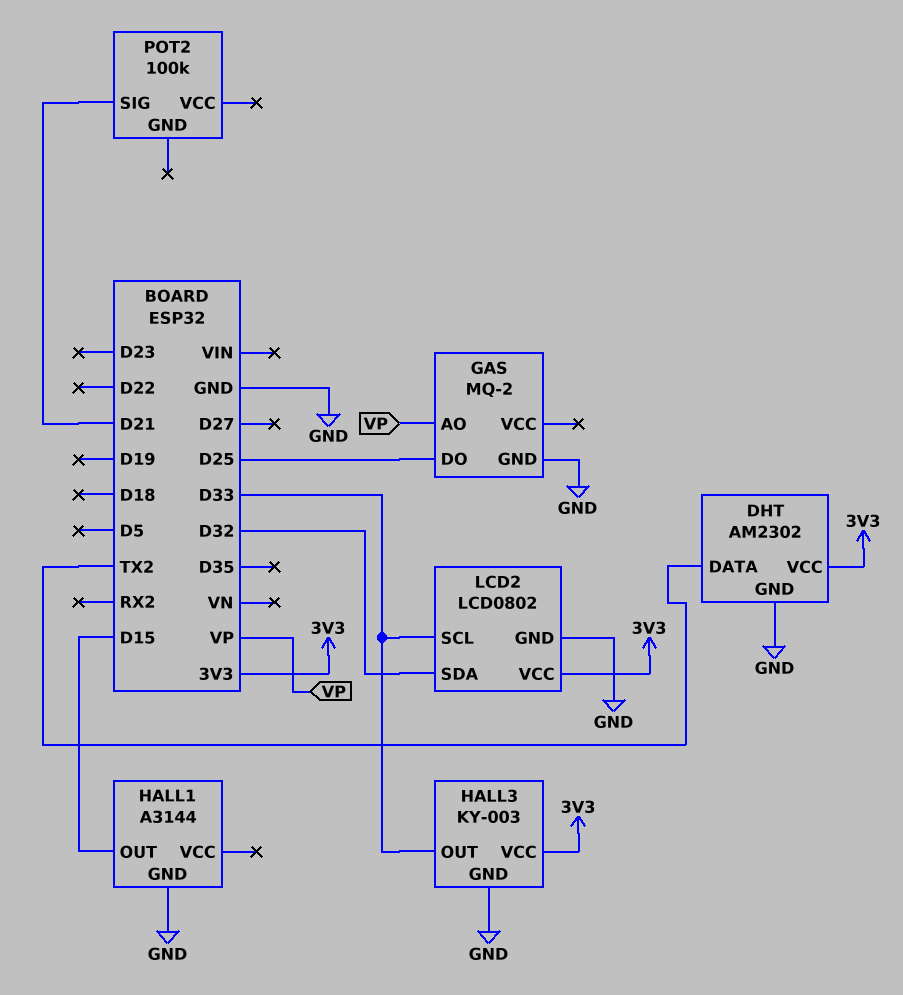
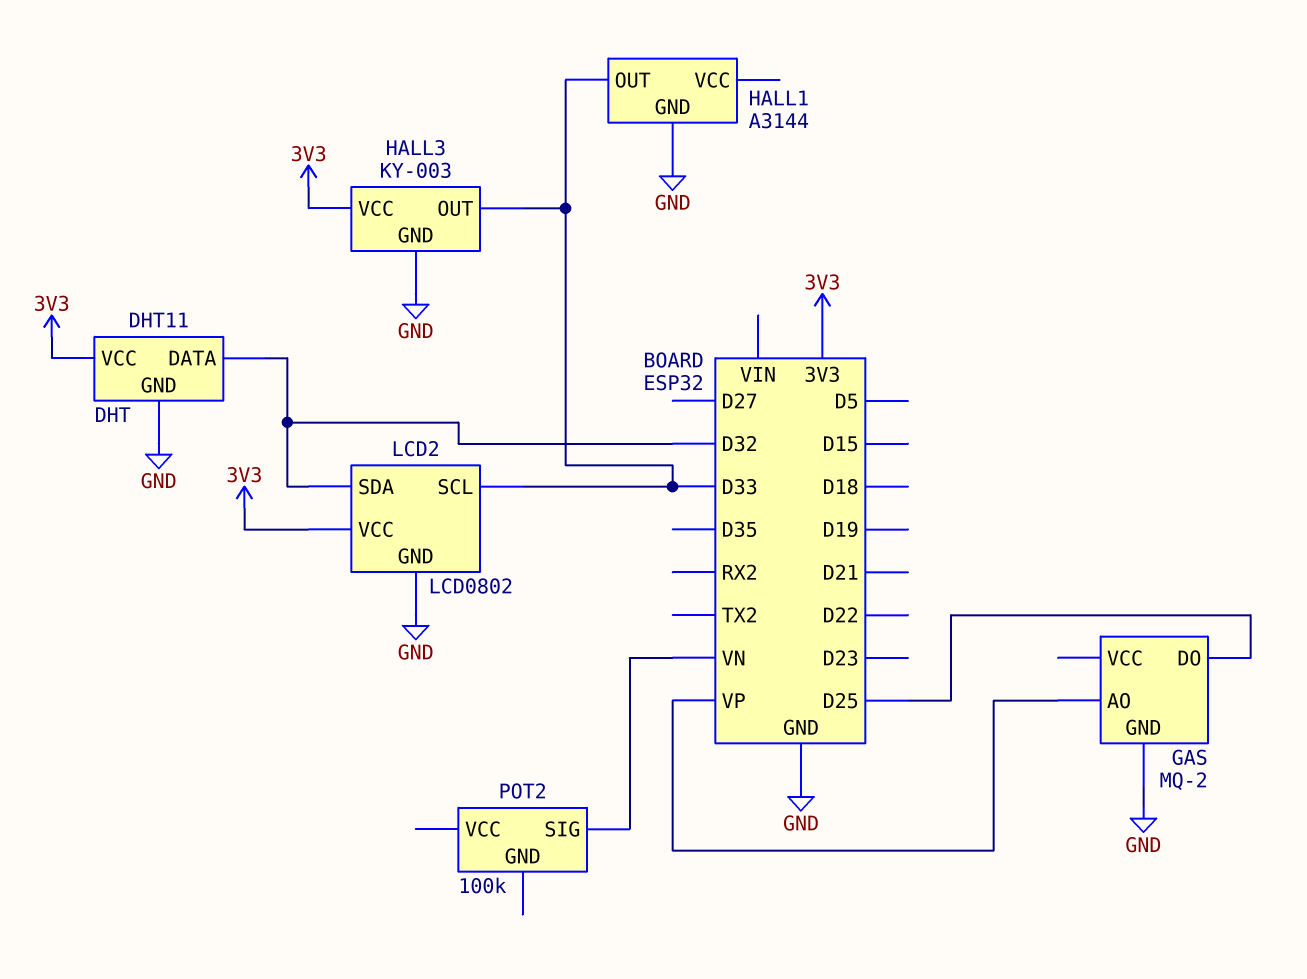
DHT: AM2302 -> DHT11
DHT pin DATA: TX2 -> D32
HALL1 pin OUT: D15 -> D33
POT2 pin SIG: D21 -> VN

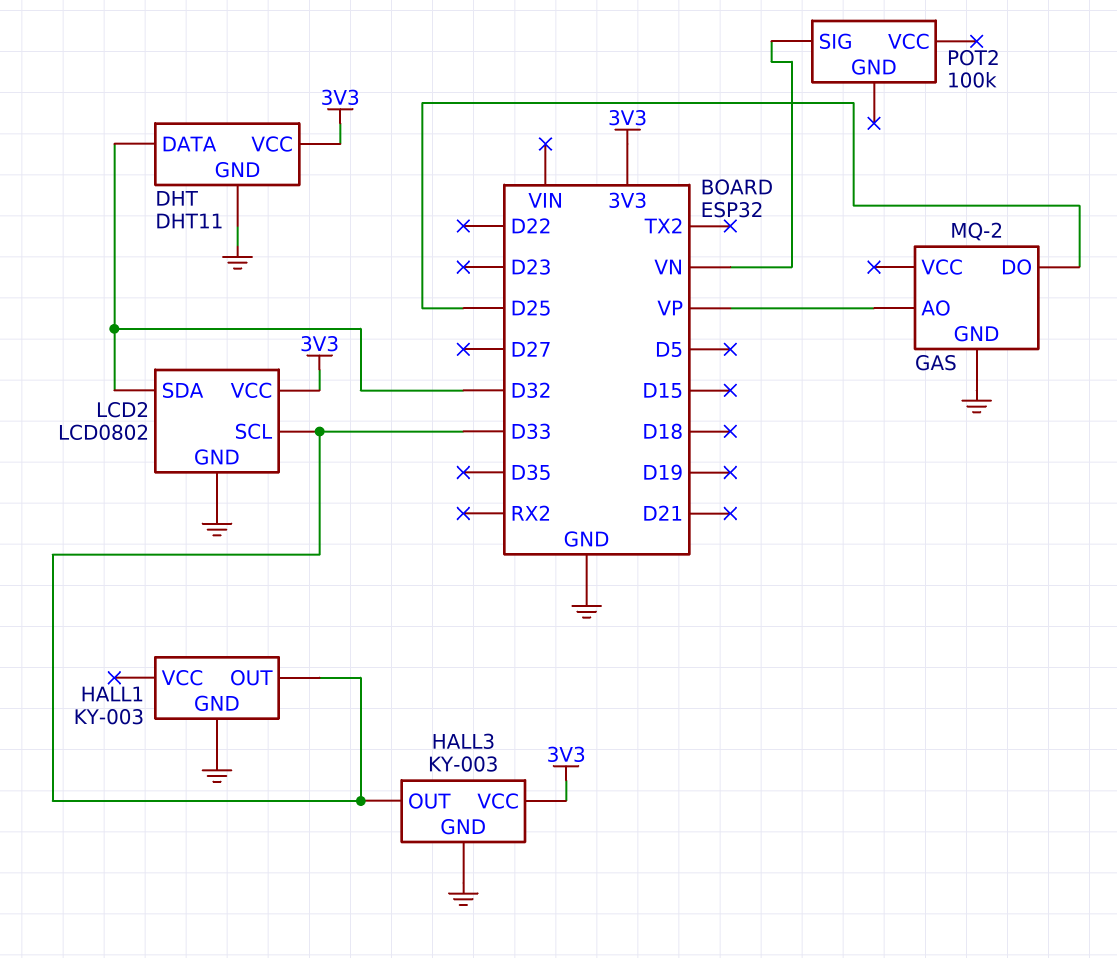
HALL1: A3144 -> KY-003

